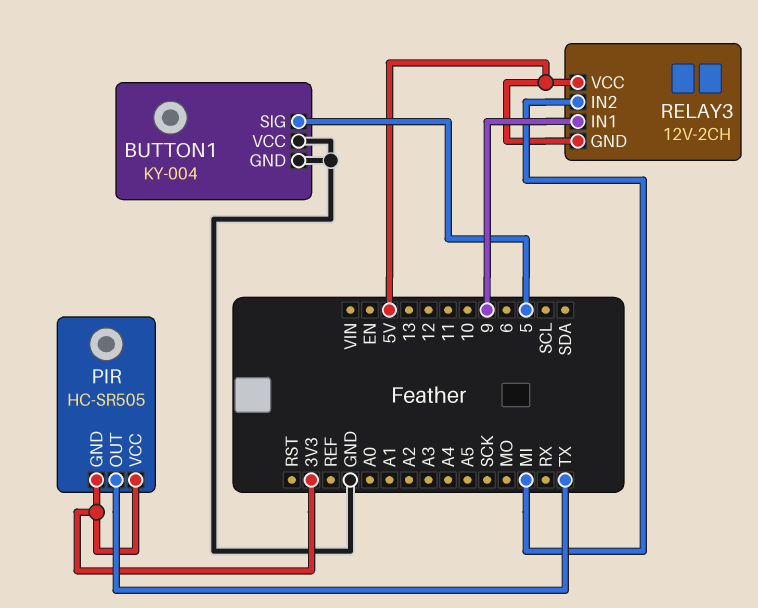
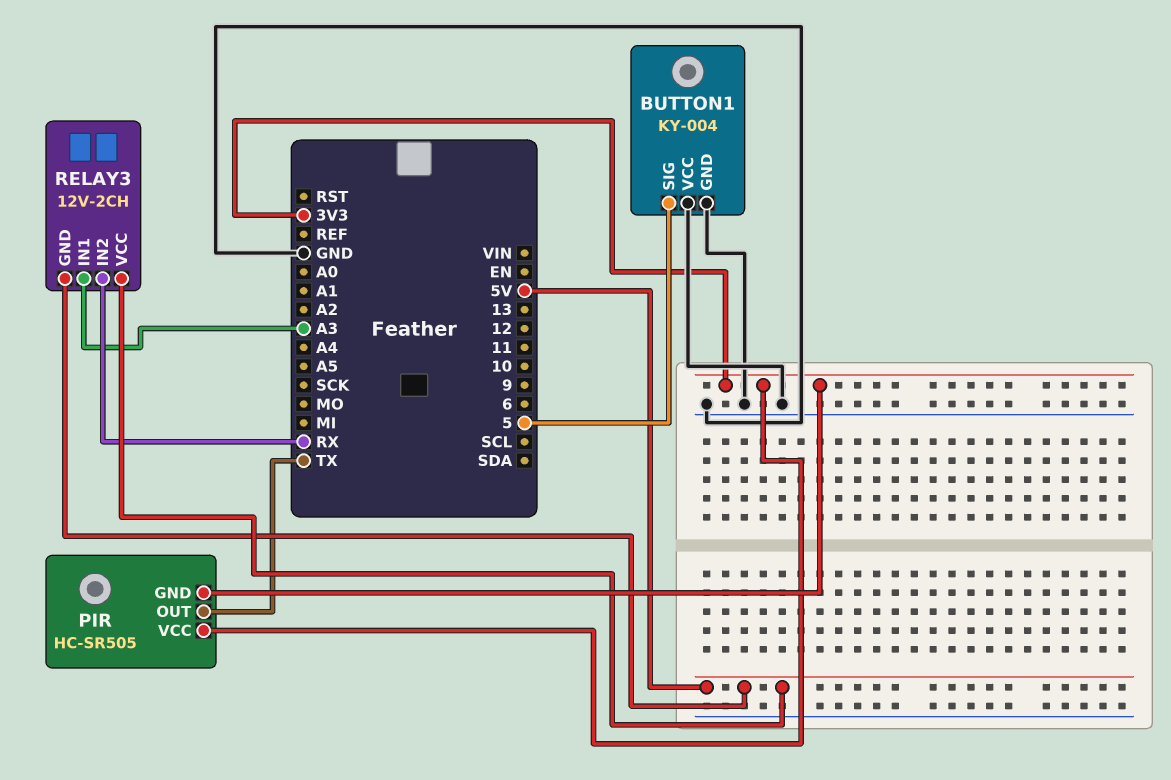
RELAY3 pin IN1: 9 -> A3
RELAY3 pin IN2: MI -> RX

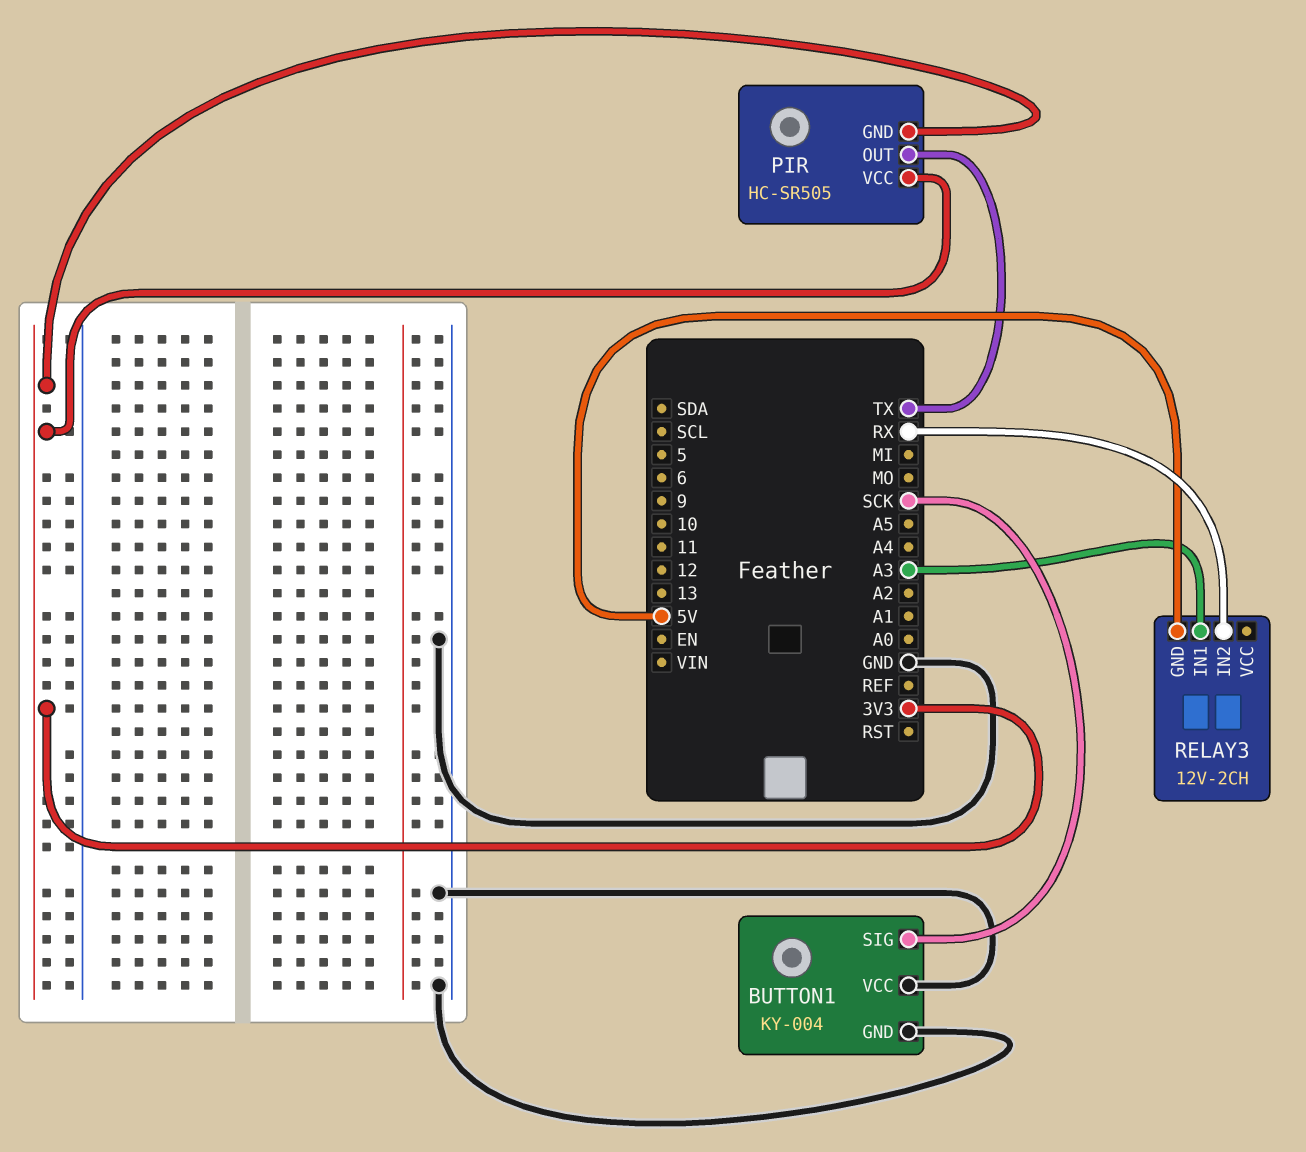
BUTTON1 pin SIG: 5 -> SCK
RELAY3 pin VCC: 5V -> none

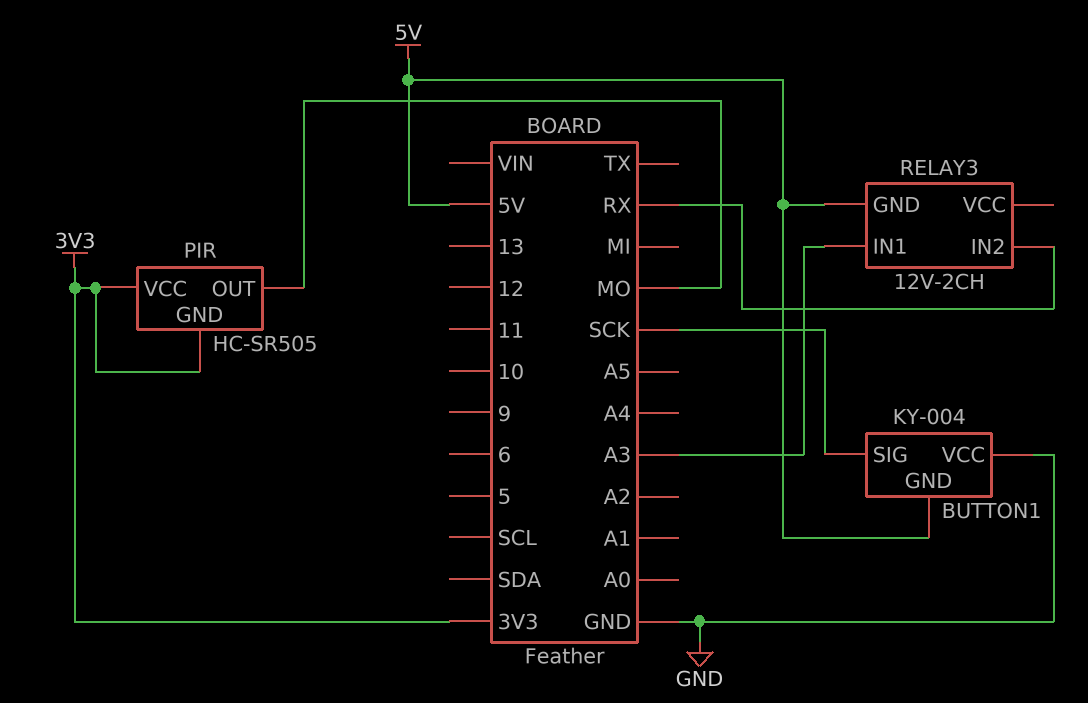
BUTTON1 pin GND: GND -> 5V
PIR pin OUT: TX -> MO

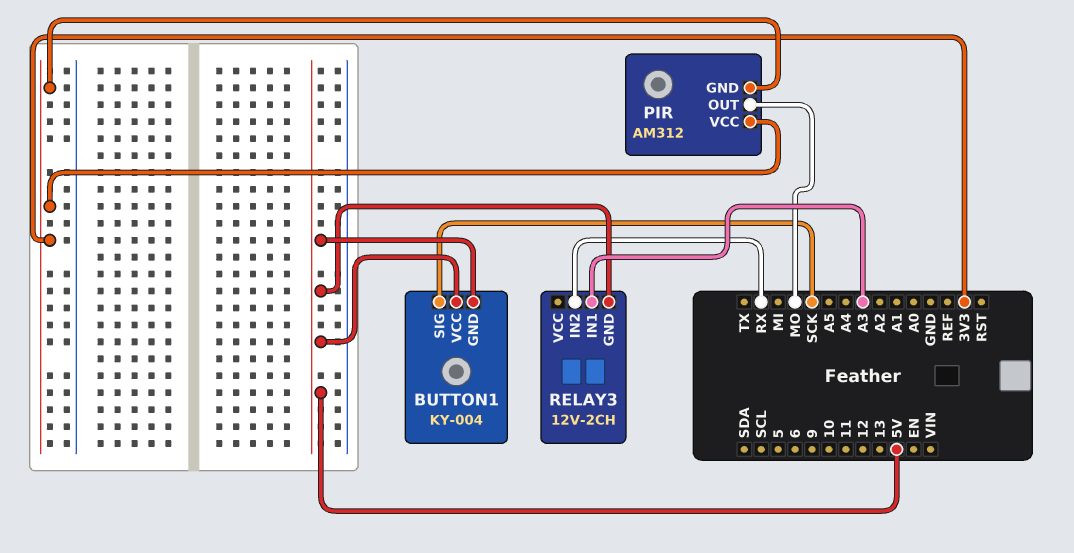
BUTTON1 pin VCC: GND -> 5V
PIR: HC-SR505 -> AM312

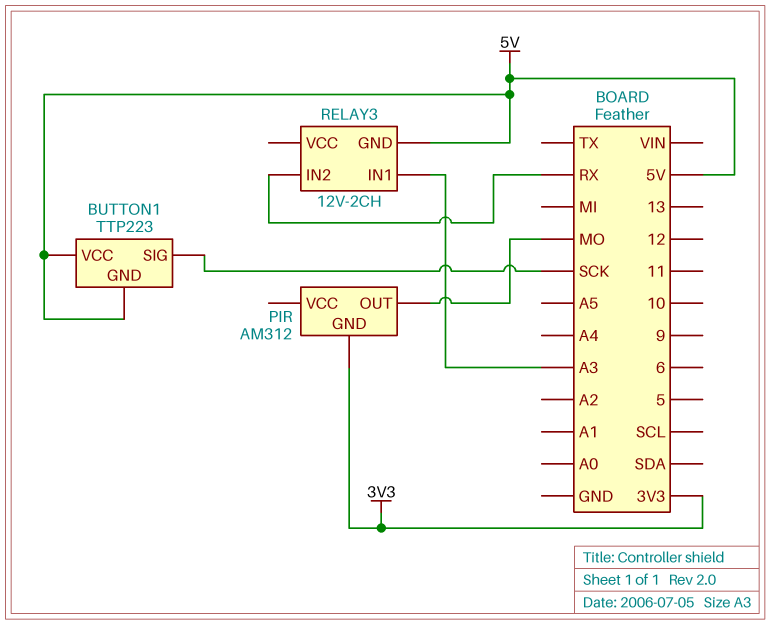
BUTTON1: KY-004 -> TTP223
PIR pin VCC: 3V3 -> none

